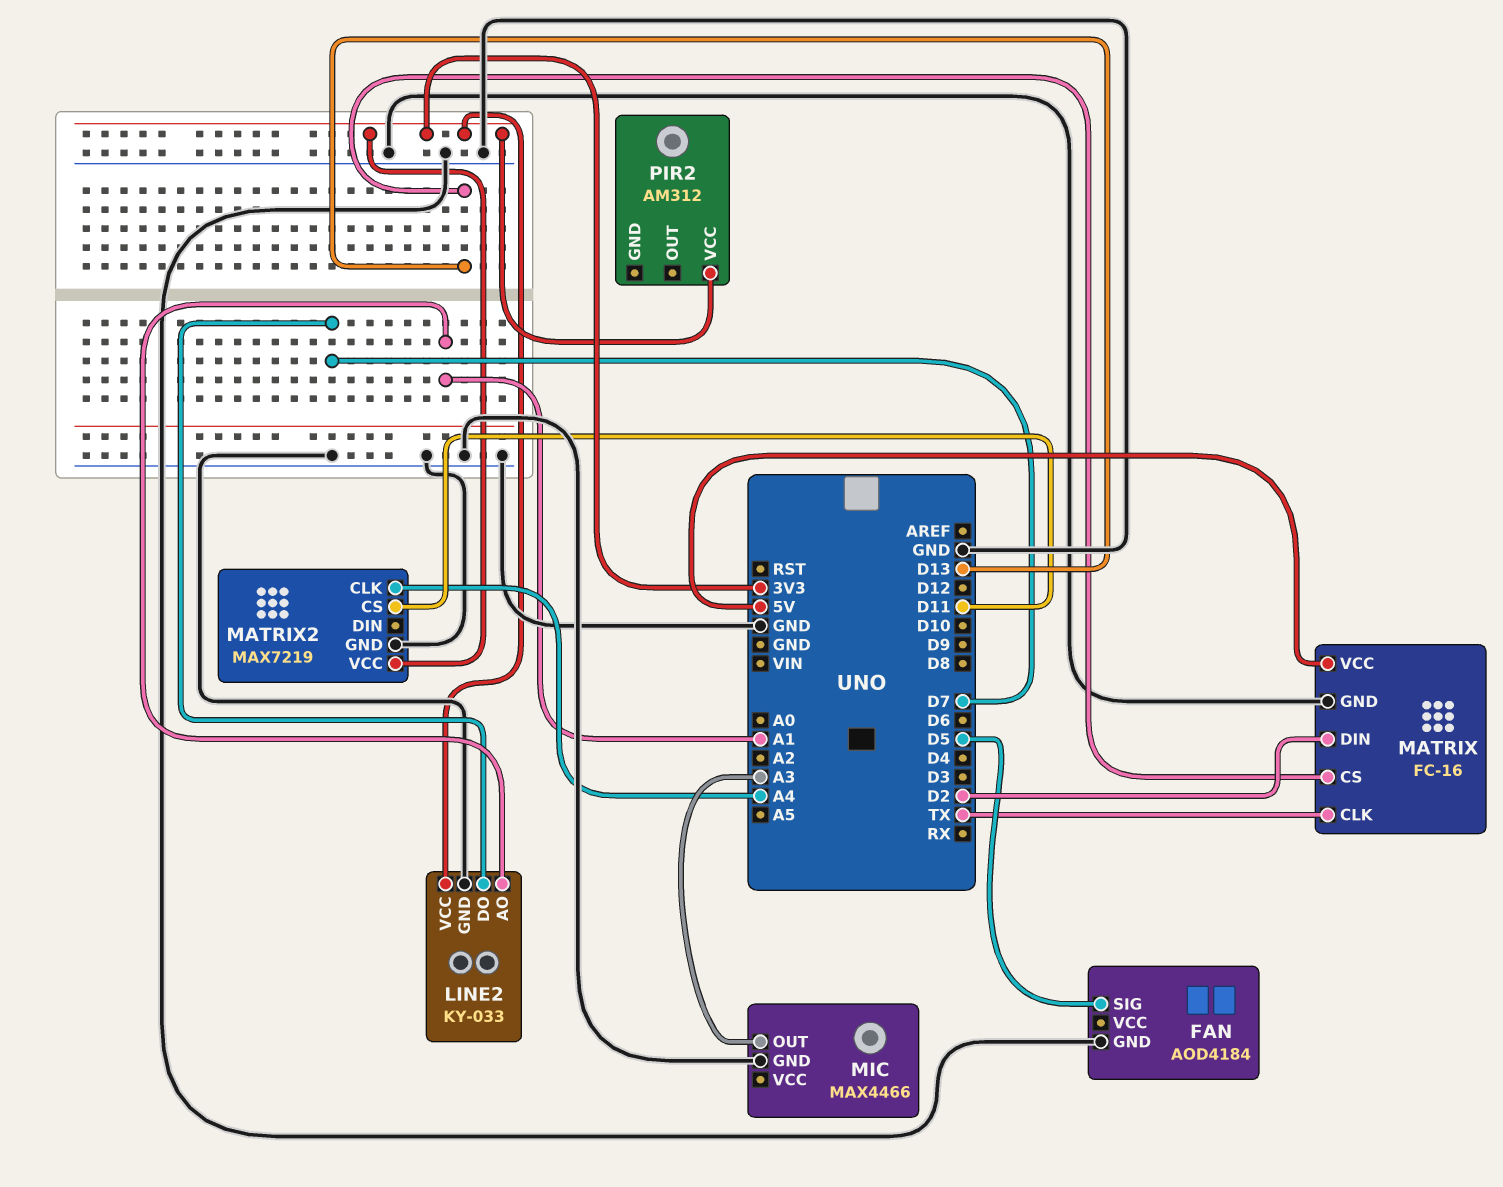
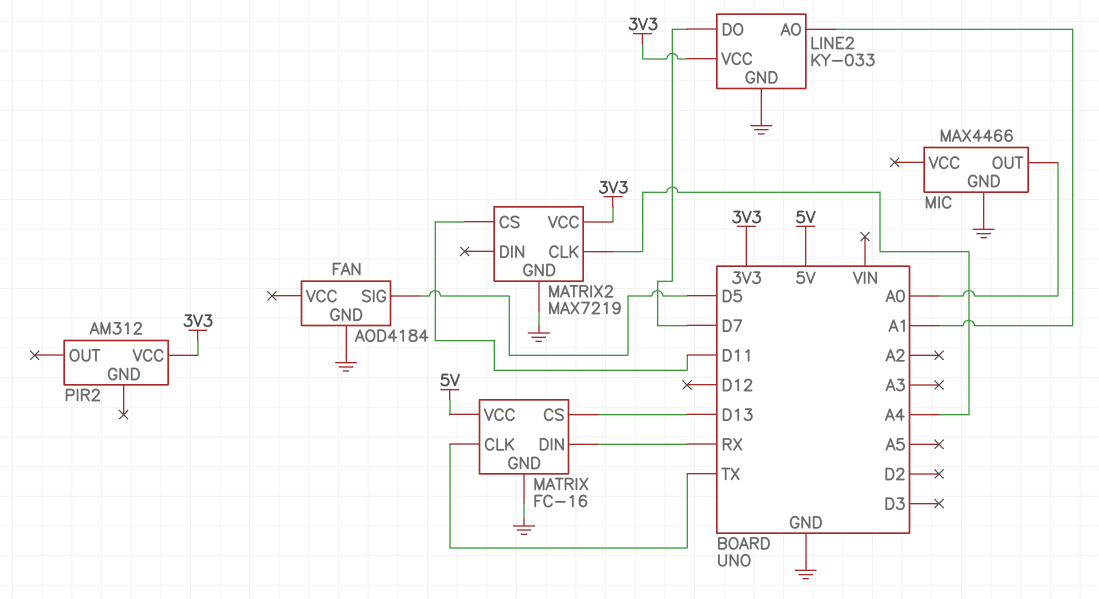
MATRIX pin DIN: D2 -> RX
MIC pin OUT: A3 -> A0

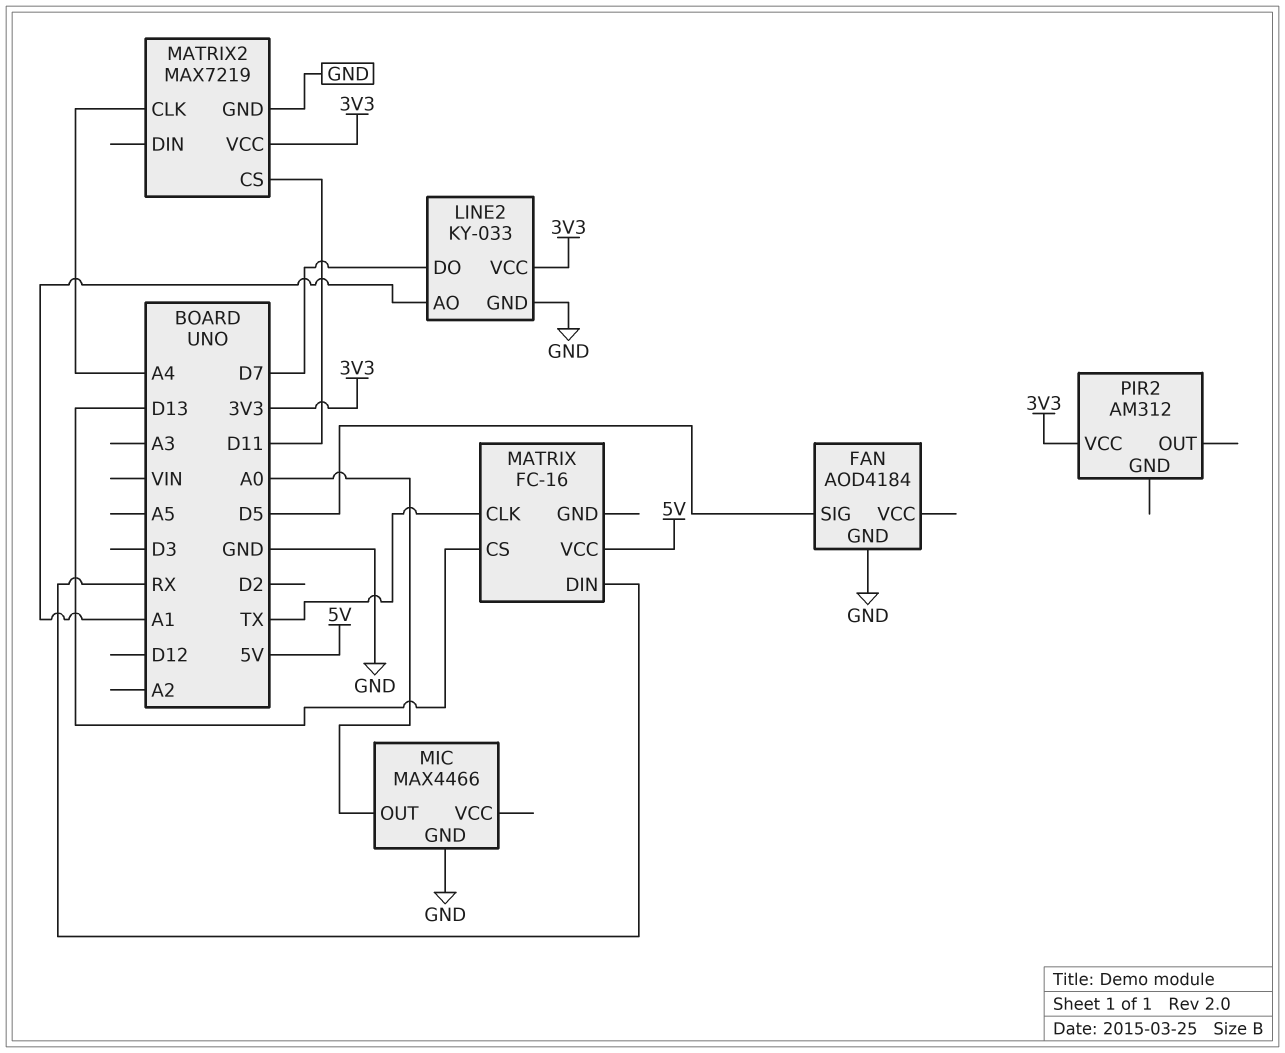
MATRIX pin GND: GND -> none

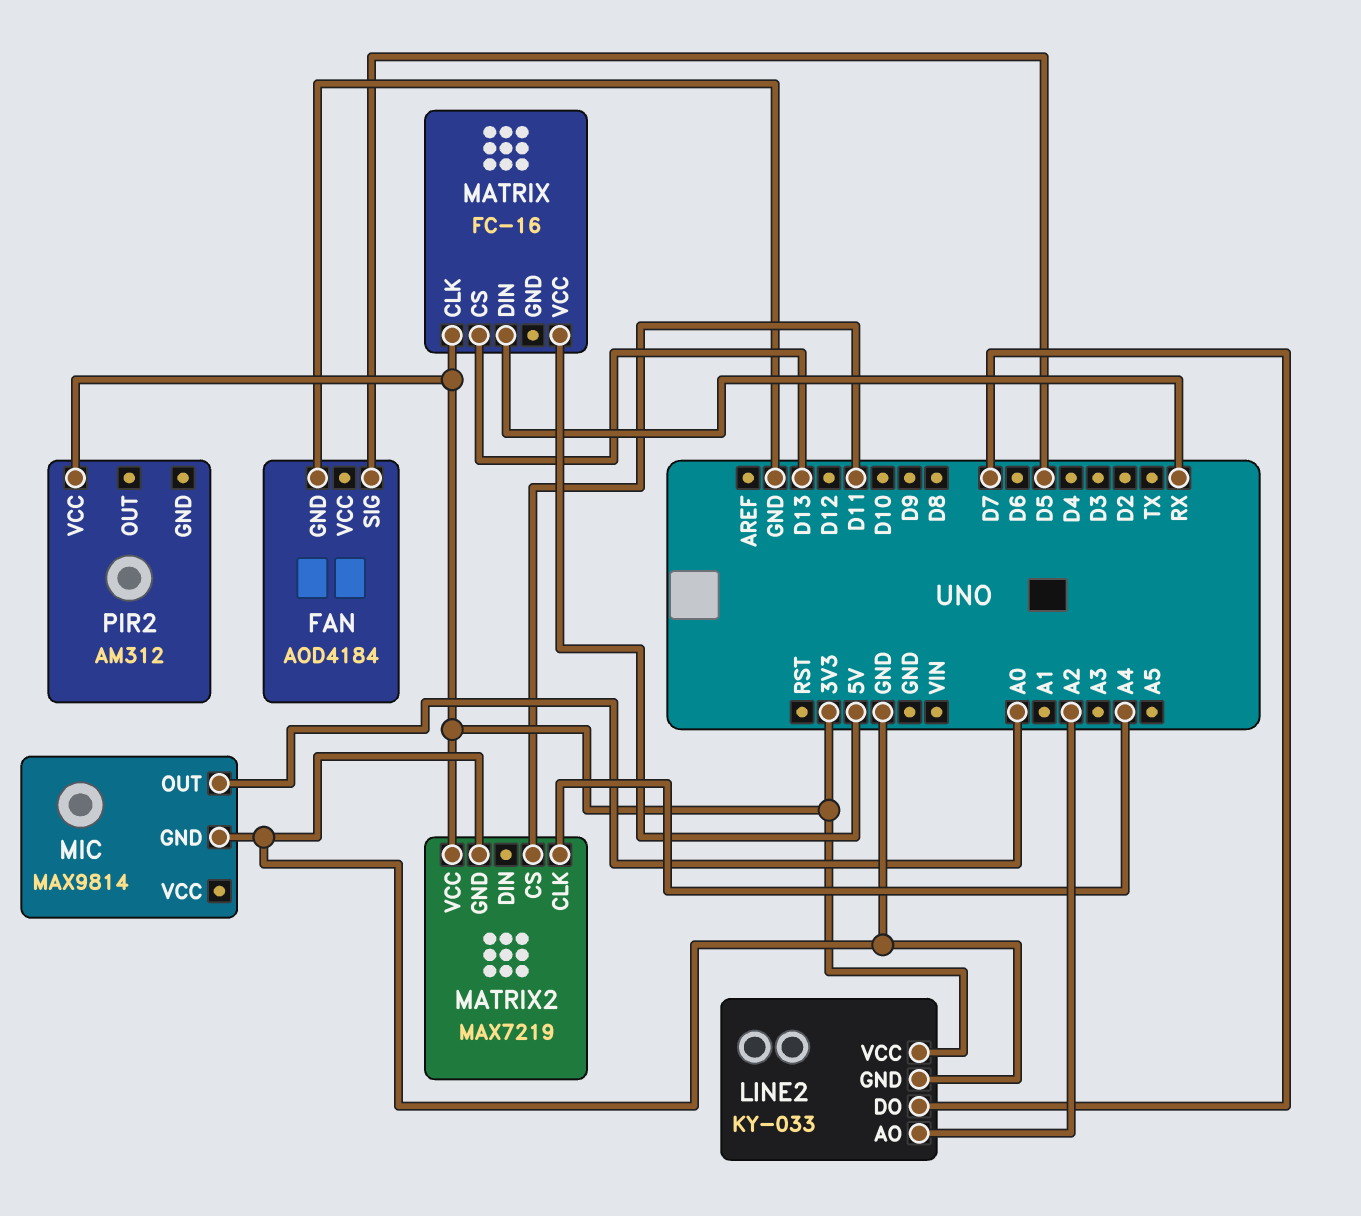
LINE2 pin AO: A1 -> A2
MATRIX pin CLK: TX -> 3V3
MIC: MAX4466 -> MAX9814

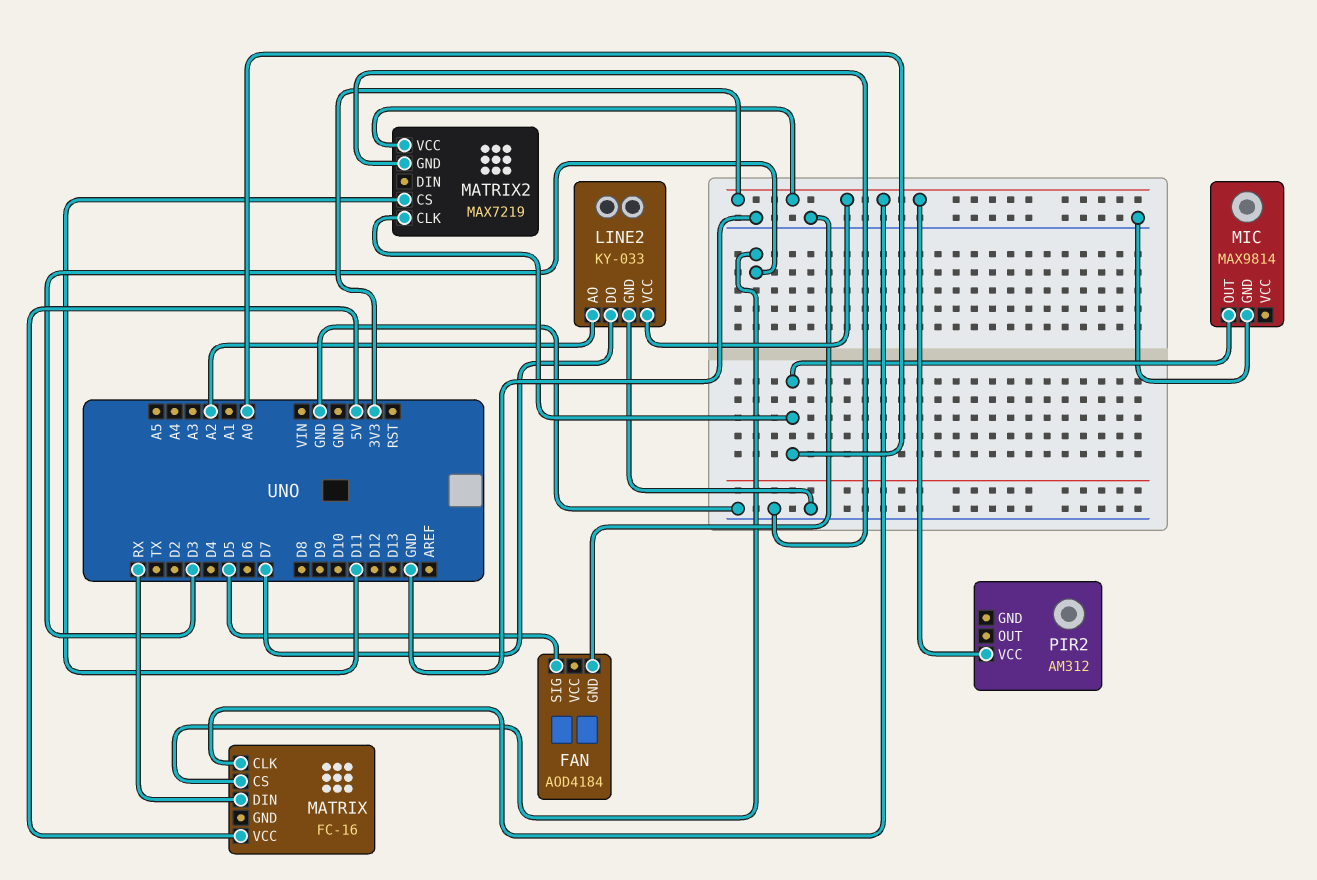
MATRIX pin CS: D13 -> D3
MATRIX2 pin CLK: A4 -> A0

